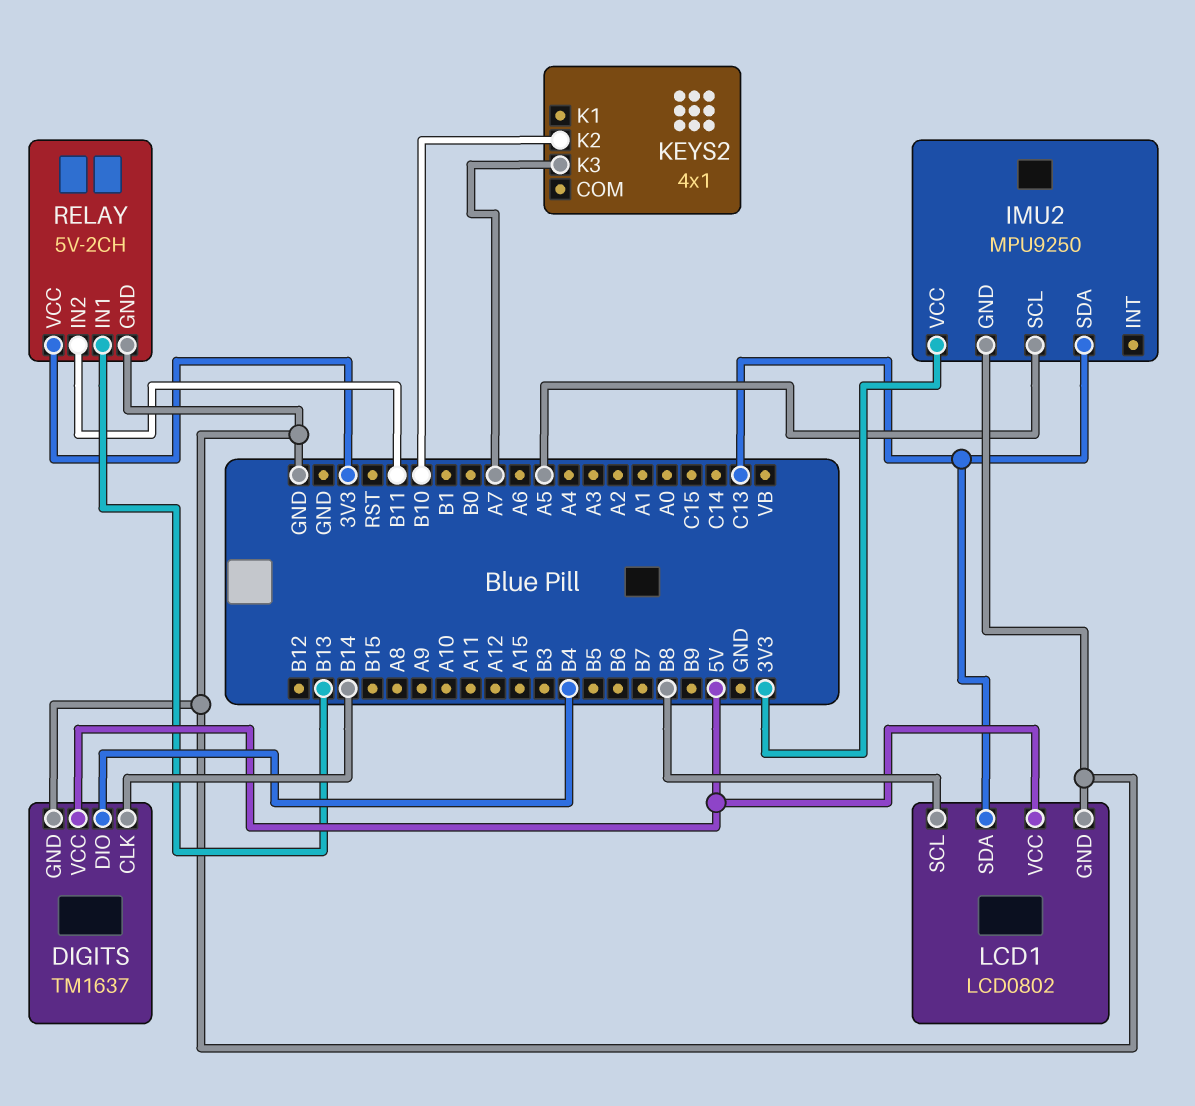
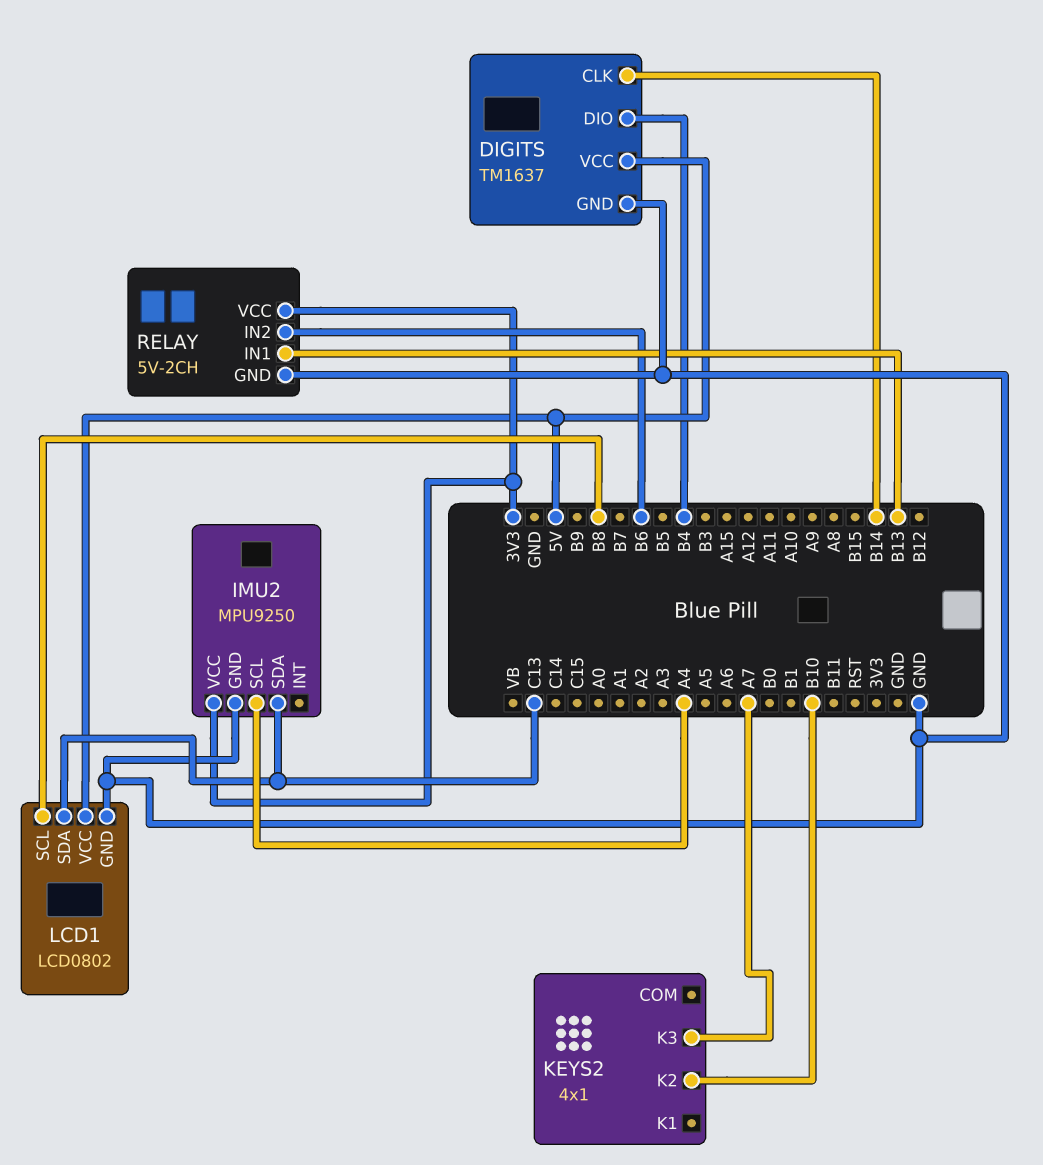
IMU2 pin SCL: A5 -> A4
RELAY pin IN2: B11 -> B6

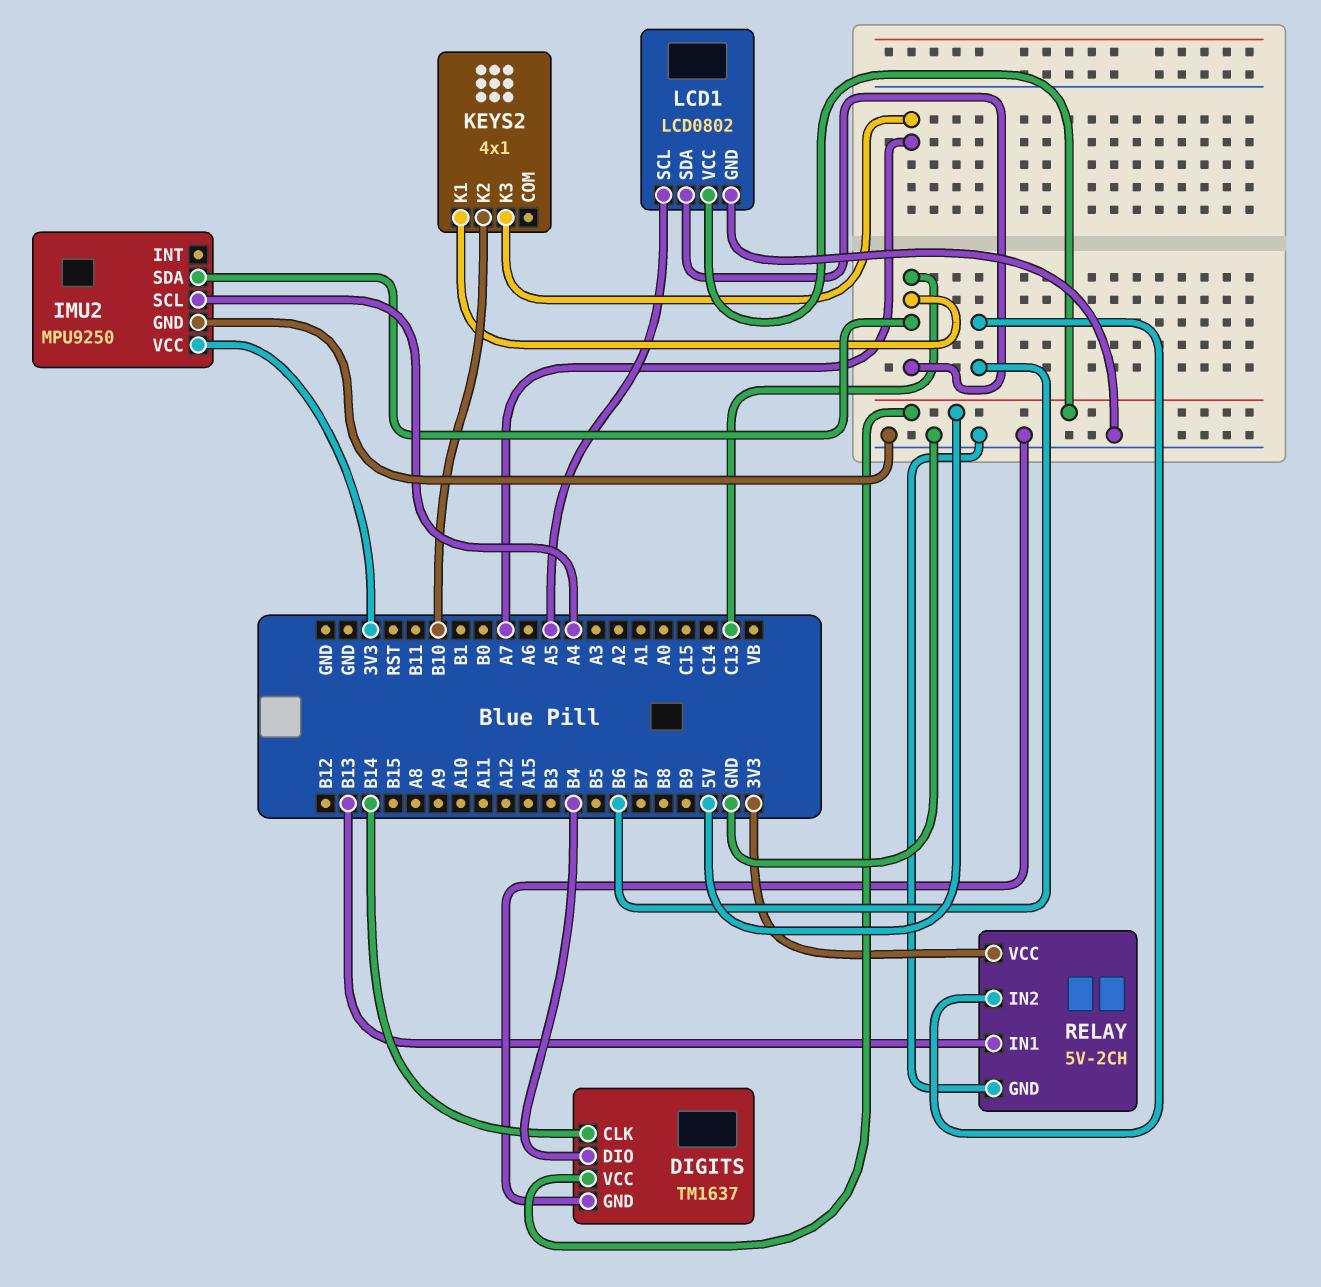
KEYS2 pin K1: none -> C13
LCD1 pin SCL: B8 -> A5

